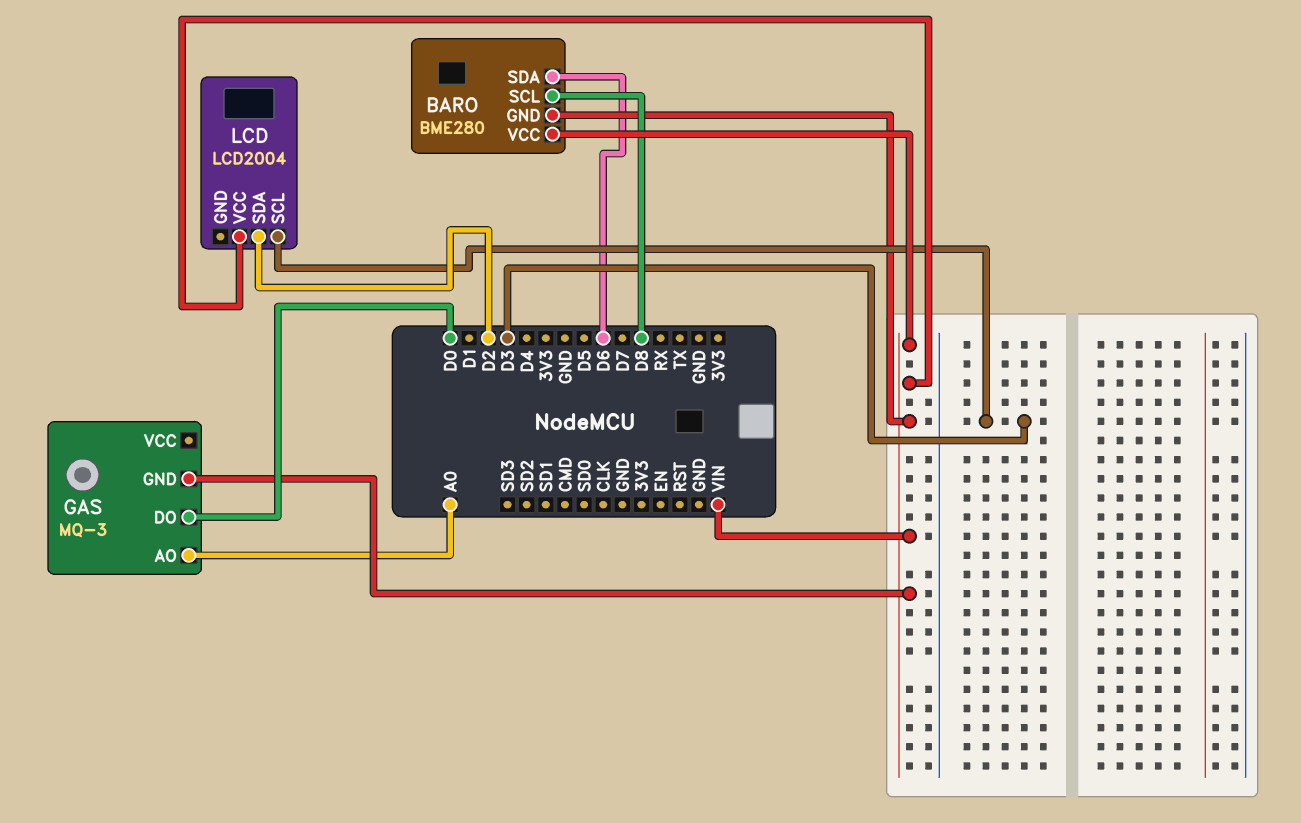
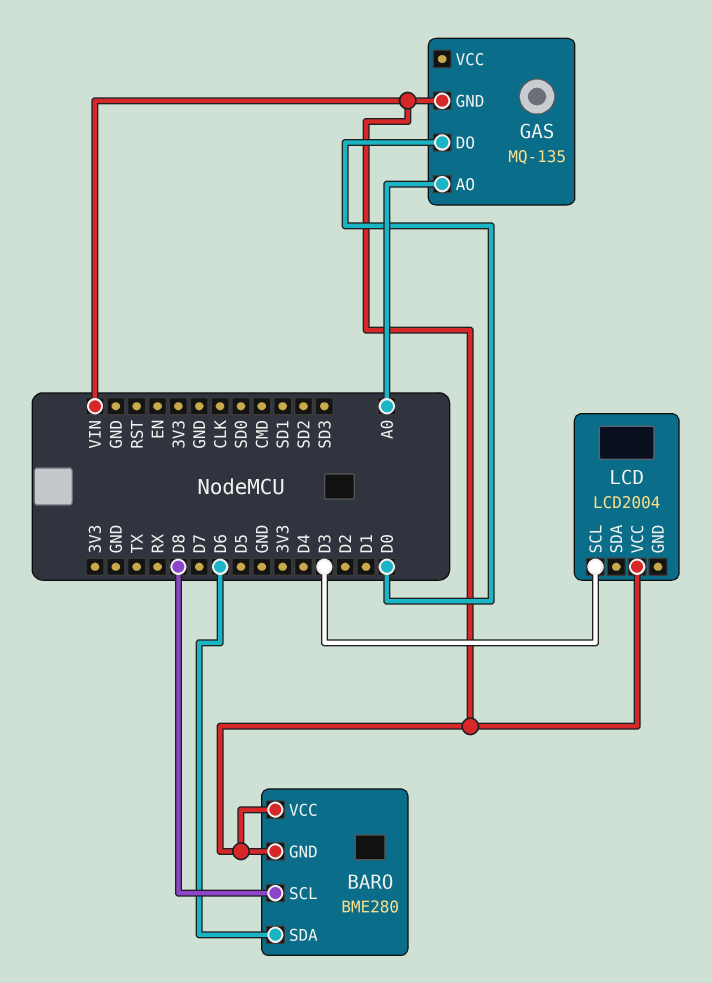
GAS: MQ-3 -> MQ-135
LCD pin SDA: D2 -> none

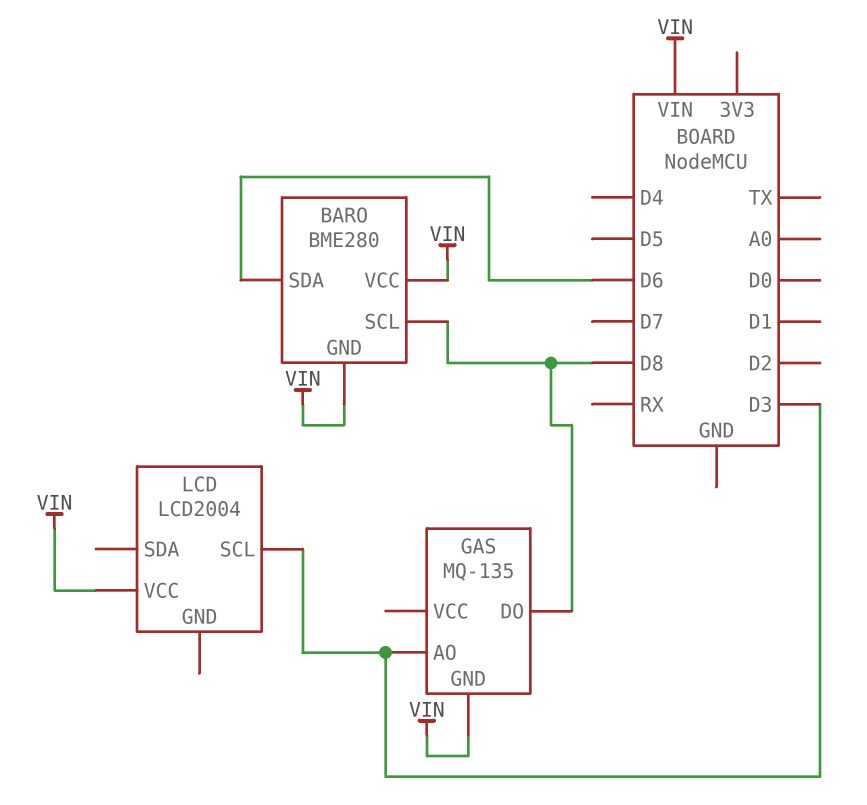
GAS pin AO: A0 -> D3
GAS pin DO: D0 -> D8

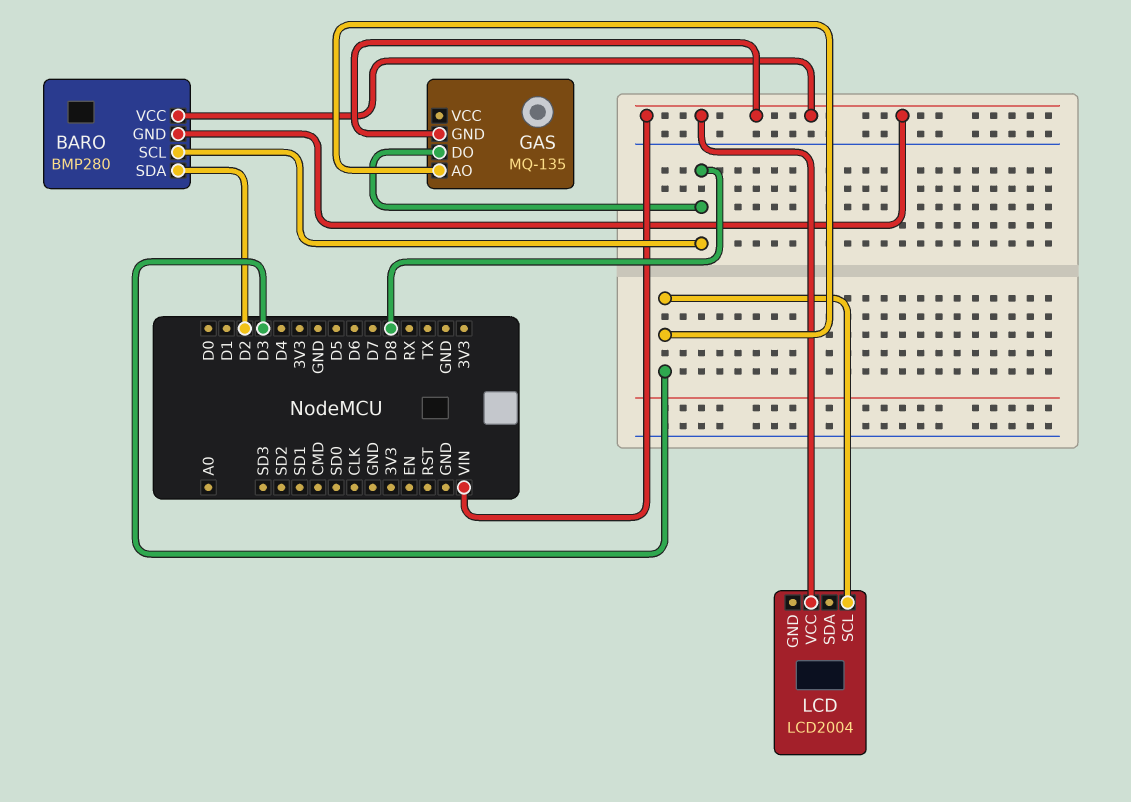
BARO: BME280 -> BMP280
BARO pin SDA: D6 -> D2

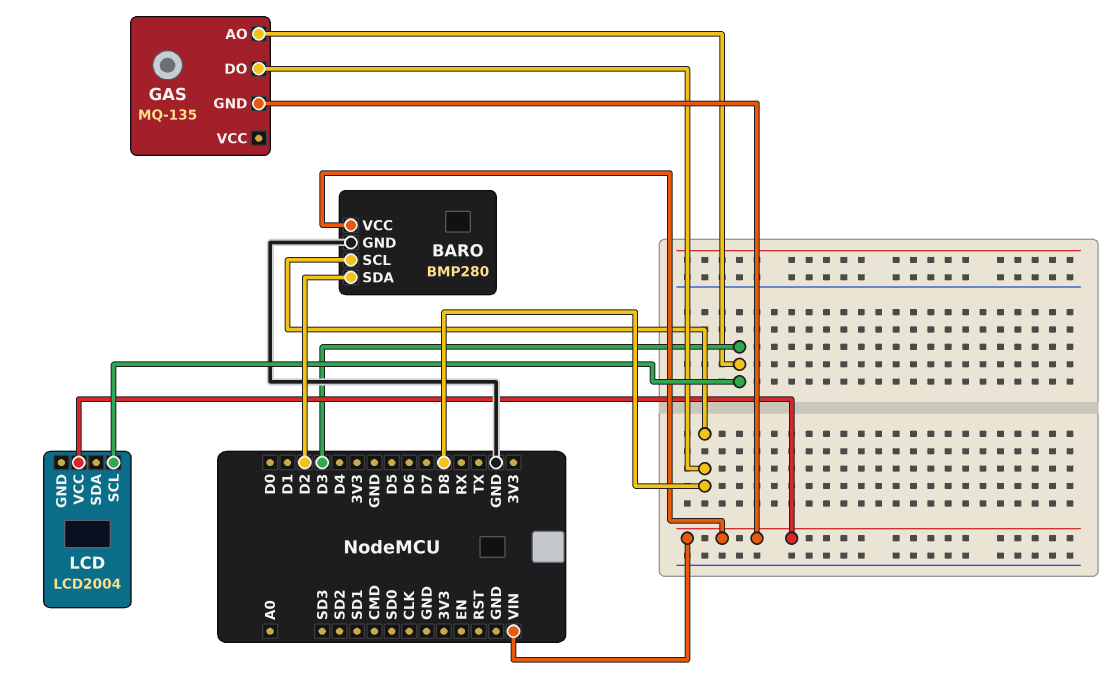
BARO pin GND: VIN -> GND

